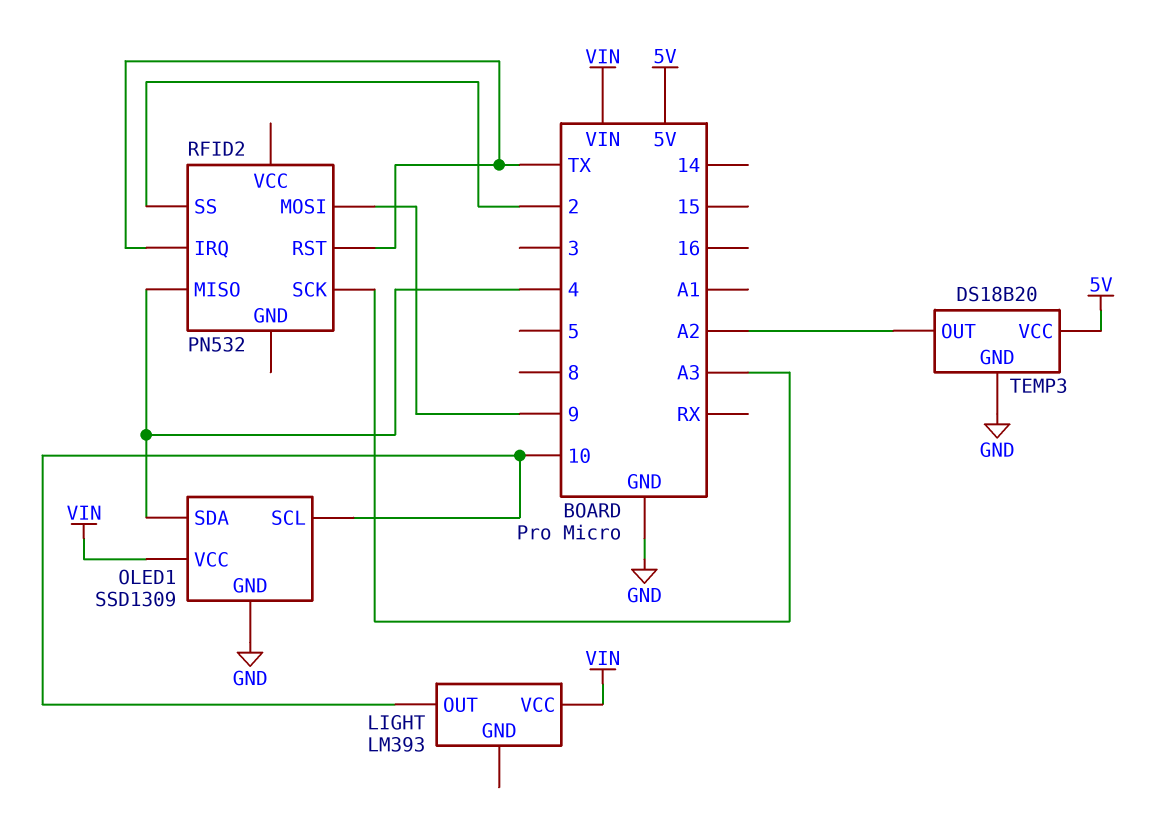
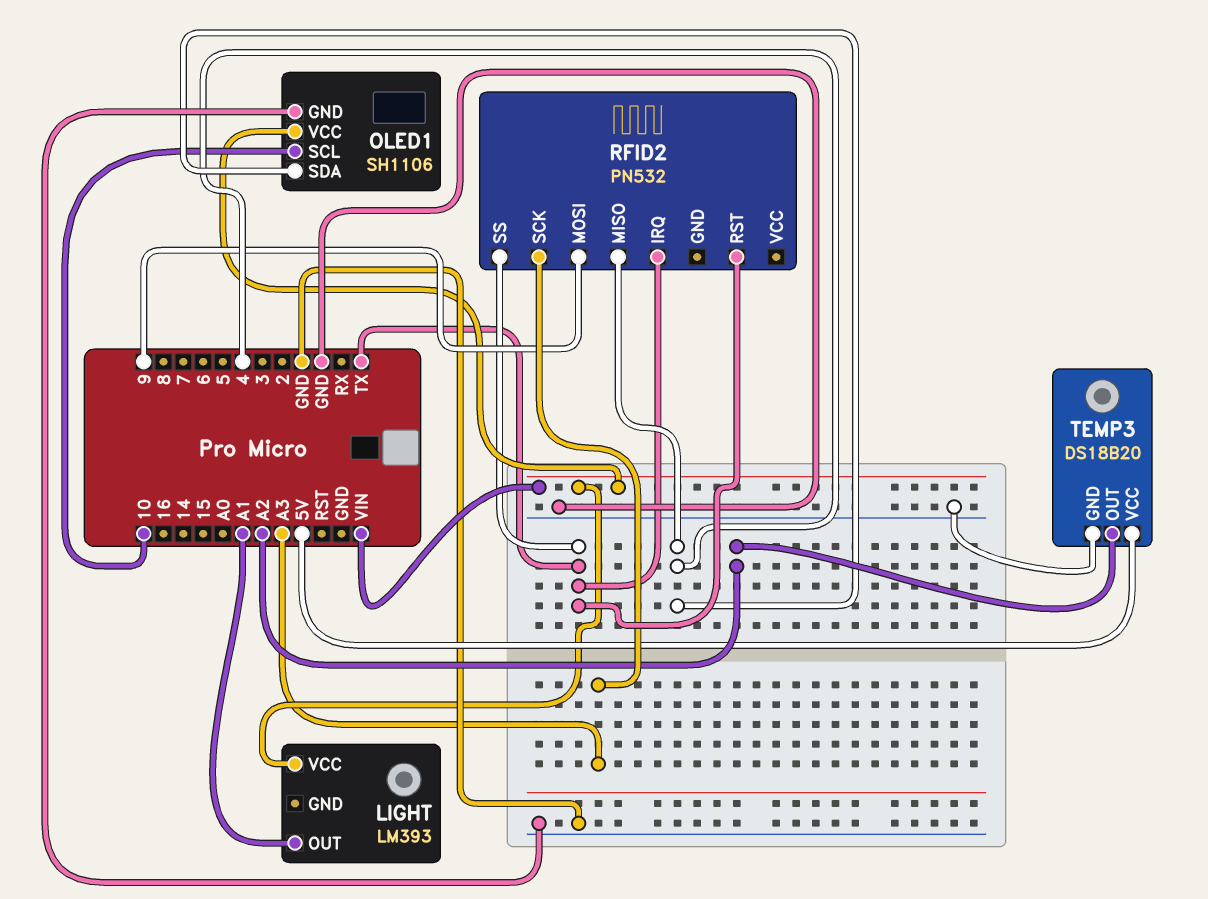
LIGHT pin OUT: 10 -> A1
OLED1: SSD1309 -> SH1106
RFID2 pin SS: 2 -> TX

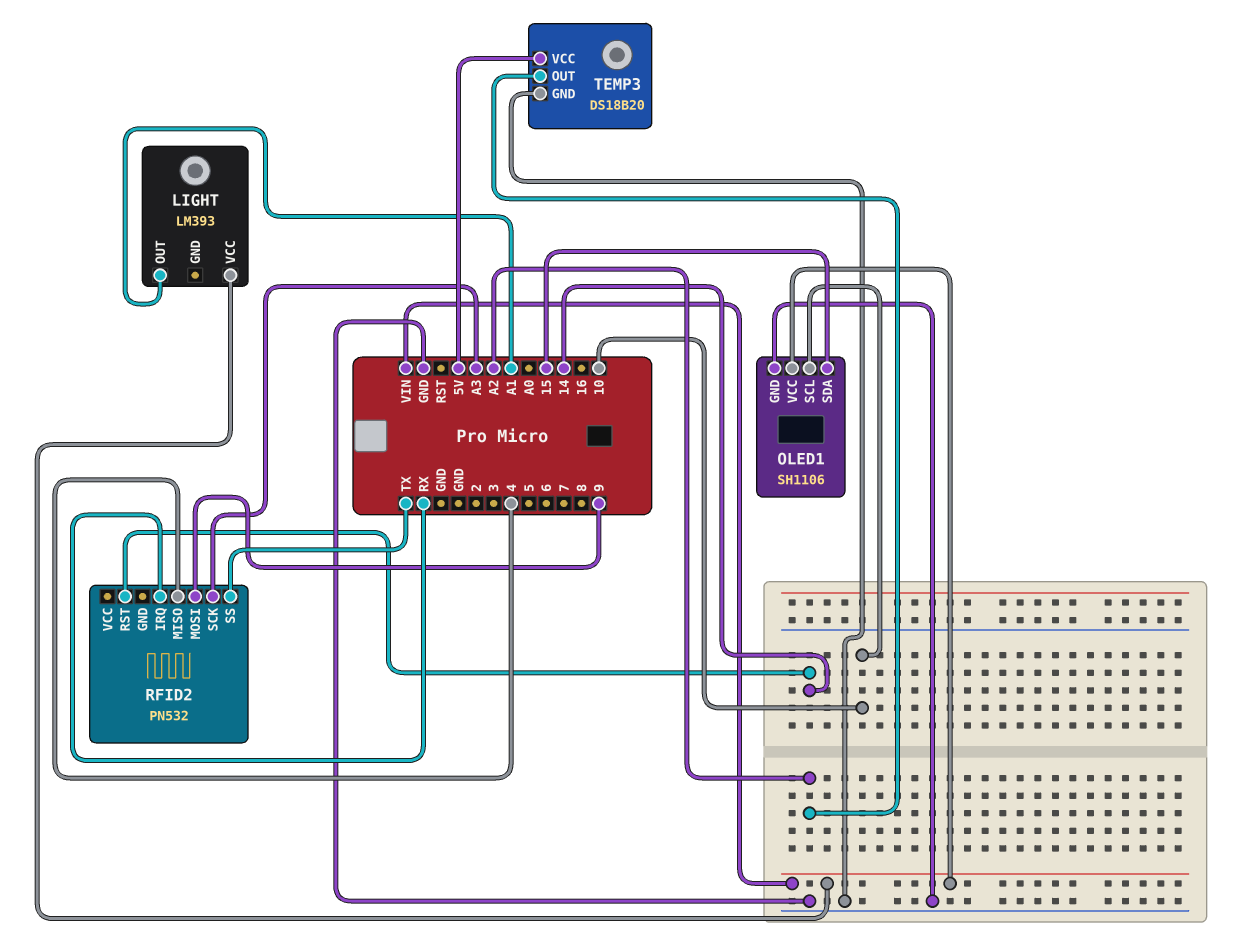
OLED1 pin SDA: 4 -> 15
RFID2 pin IRQ: TX -> RX
RFID2 pin RST: TX -> 14

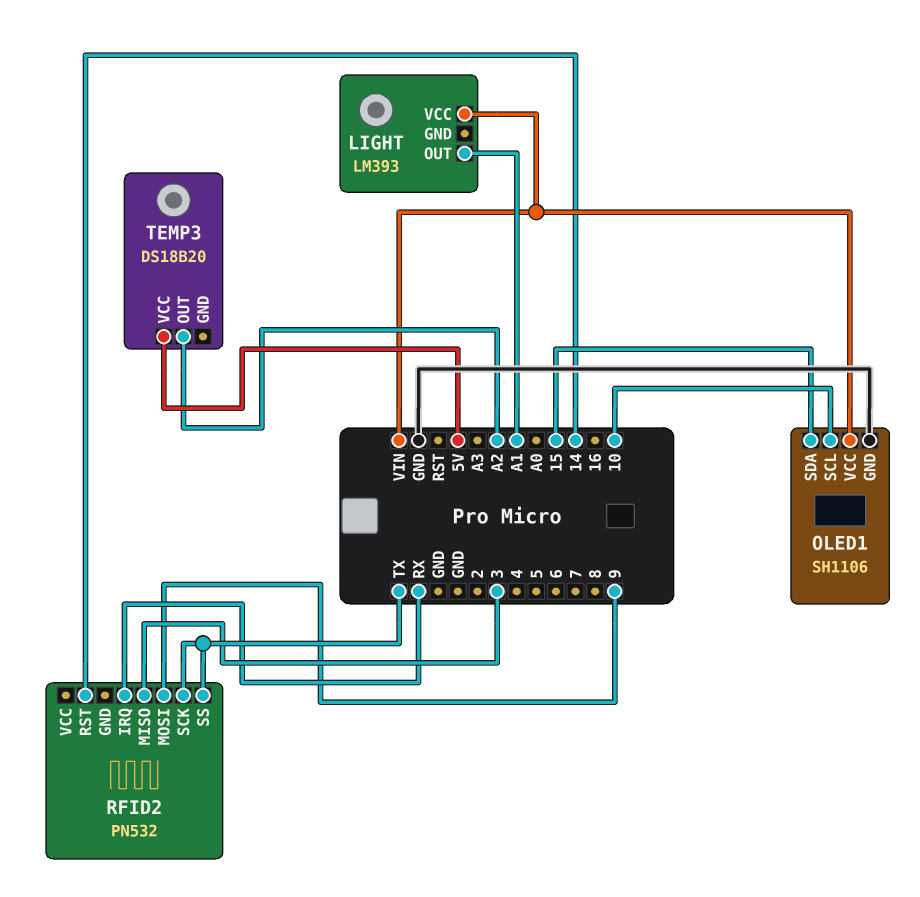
RFID2 pin MISO: 4 -> 3
RFID2 pin SCK: A3 -> TX
TEMP3 pin GND: GND -> none

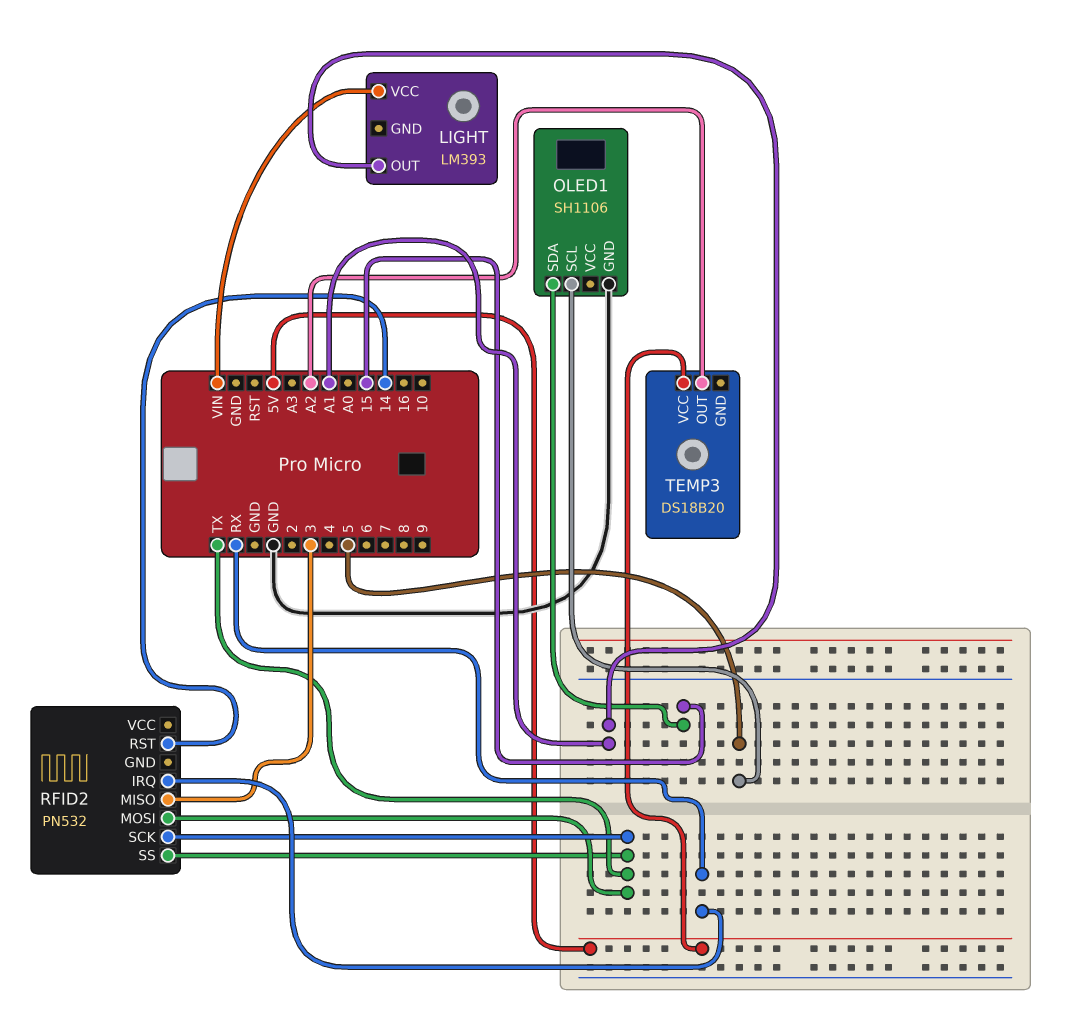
OLED1 pin SCL: 10 -> 5
OLED1 pin VCC: VIN -> none
RFID2 pin MOSI: 9 -> TX

